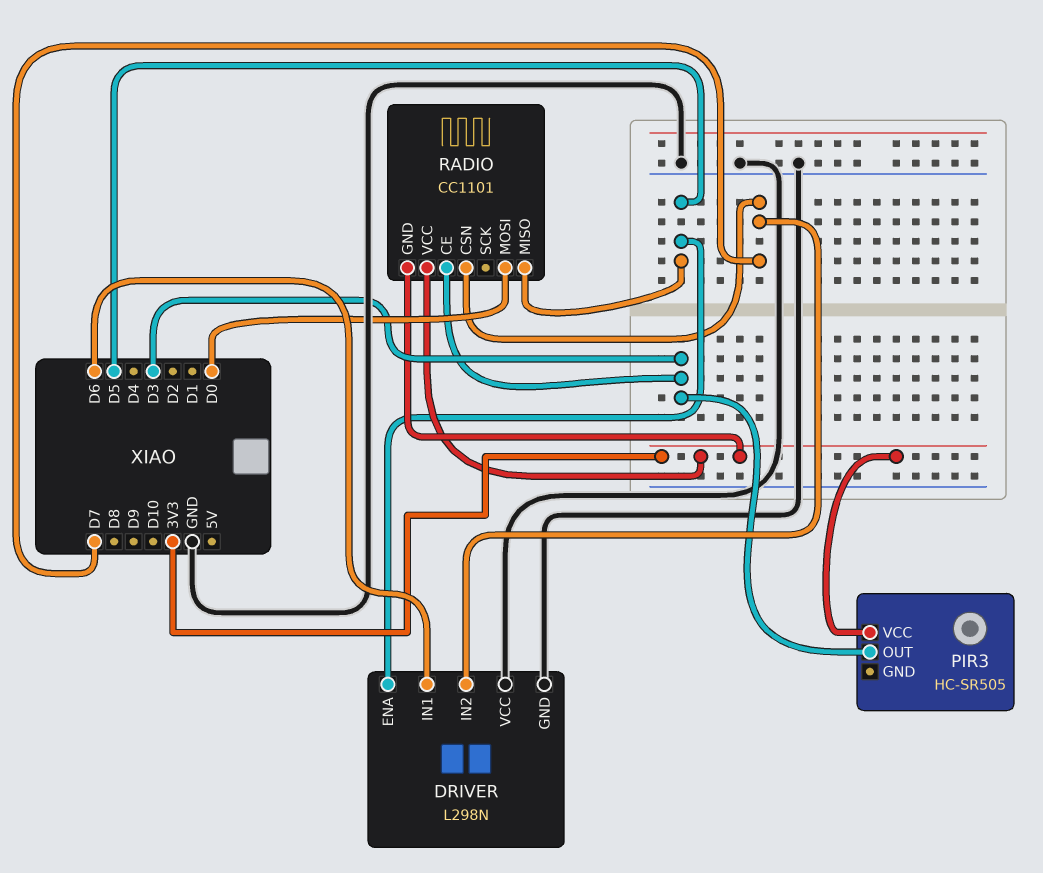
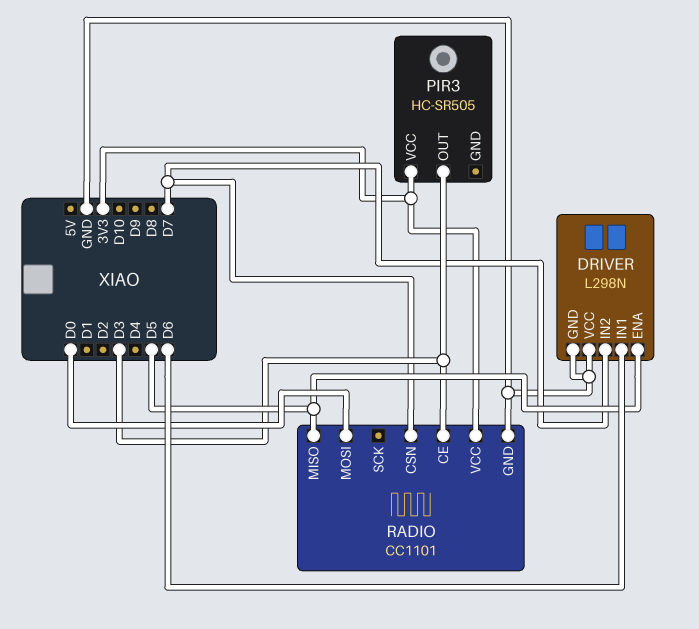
RADIO pin GND: 3V3 -> GND

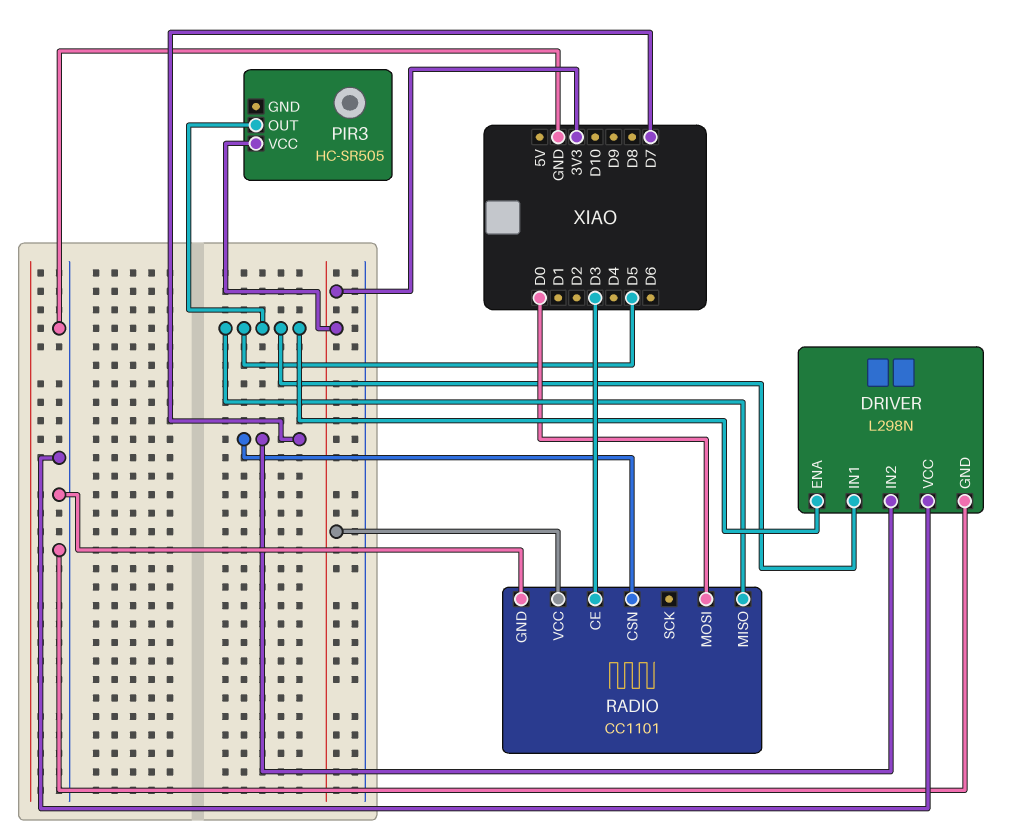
DRIVER pin IN1: D6 -> D5
PIR3 pin OUT: D3 -> D5

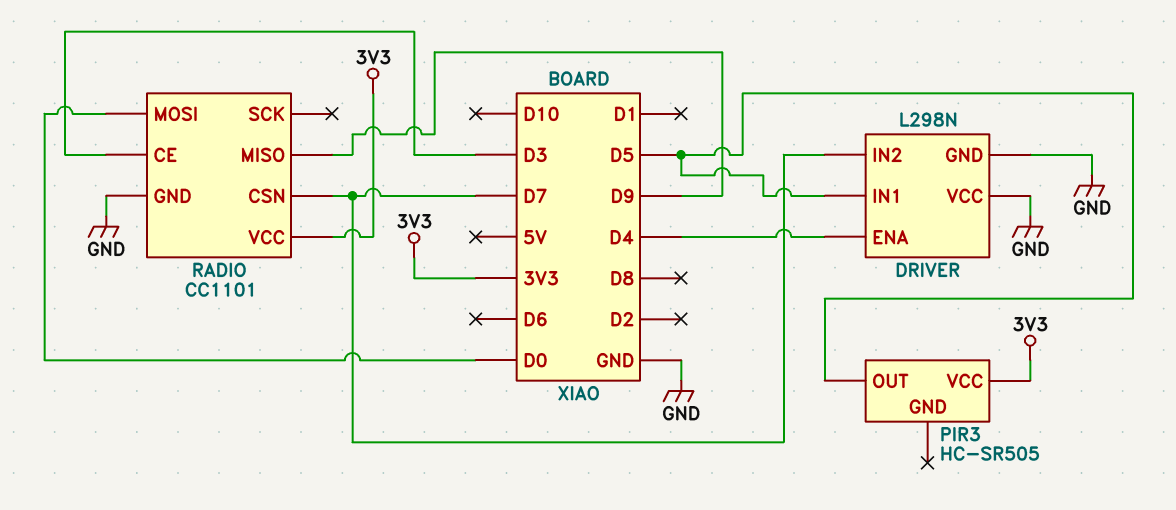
DRIVER pin ENA: D5 -> D4
RADIO pin MISO: D5 -> D9

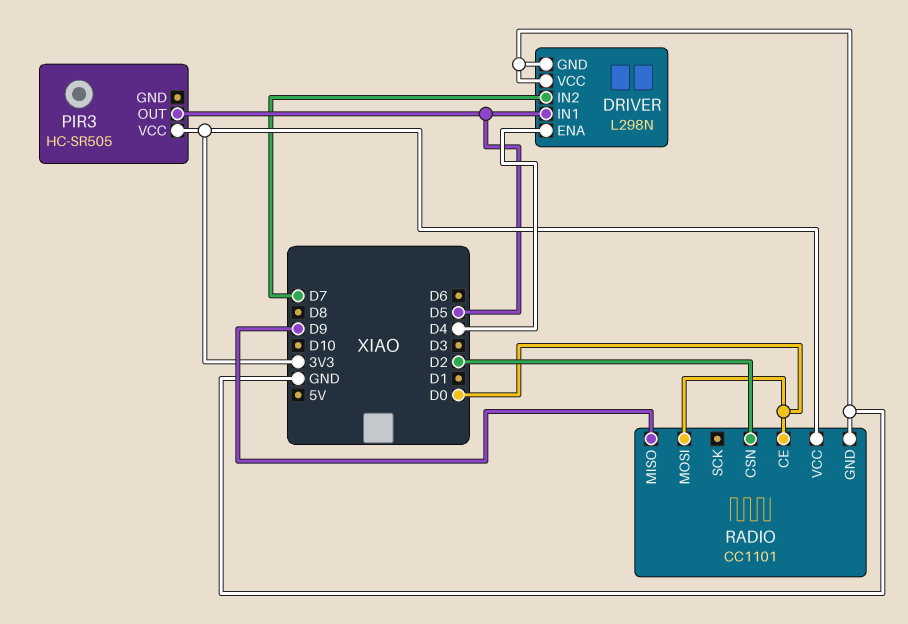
RADIO pin CE: D3 -> D0
RADIO pin CSN: D7 -> D2

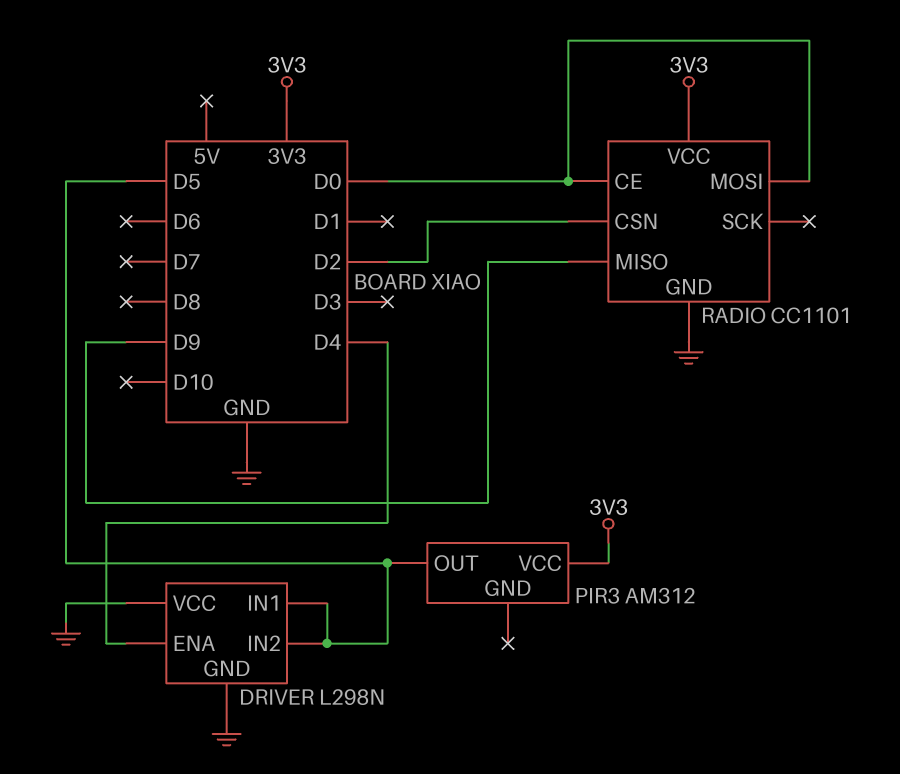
DRIVER pin IN2: D7 -> D5
PIR3: HC-SR505 -> AM312

